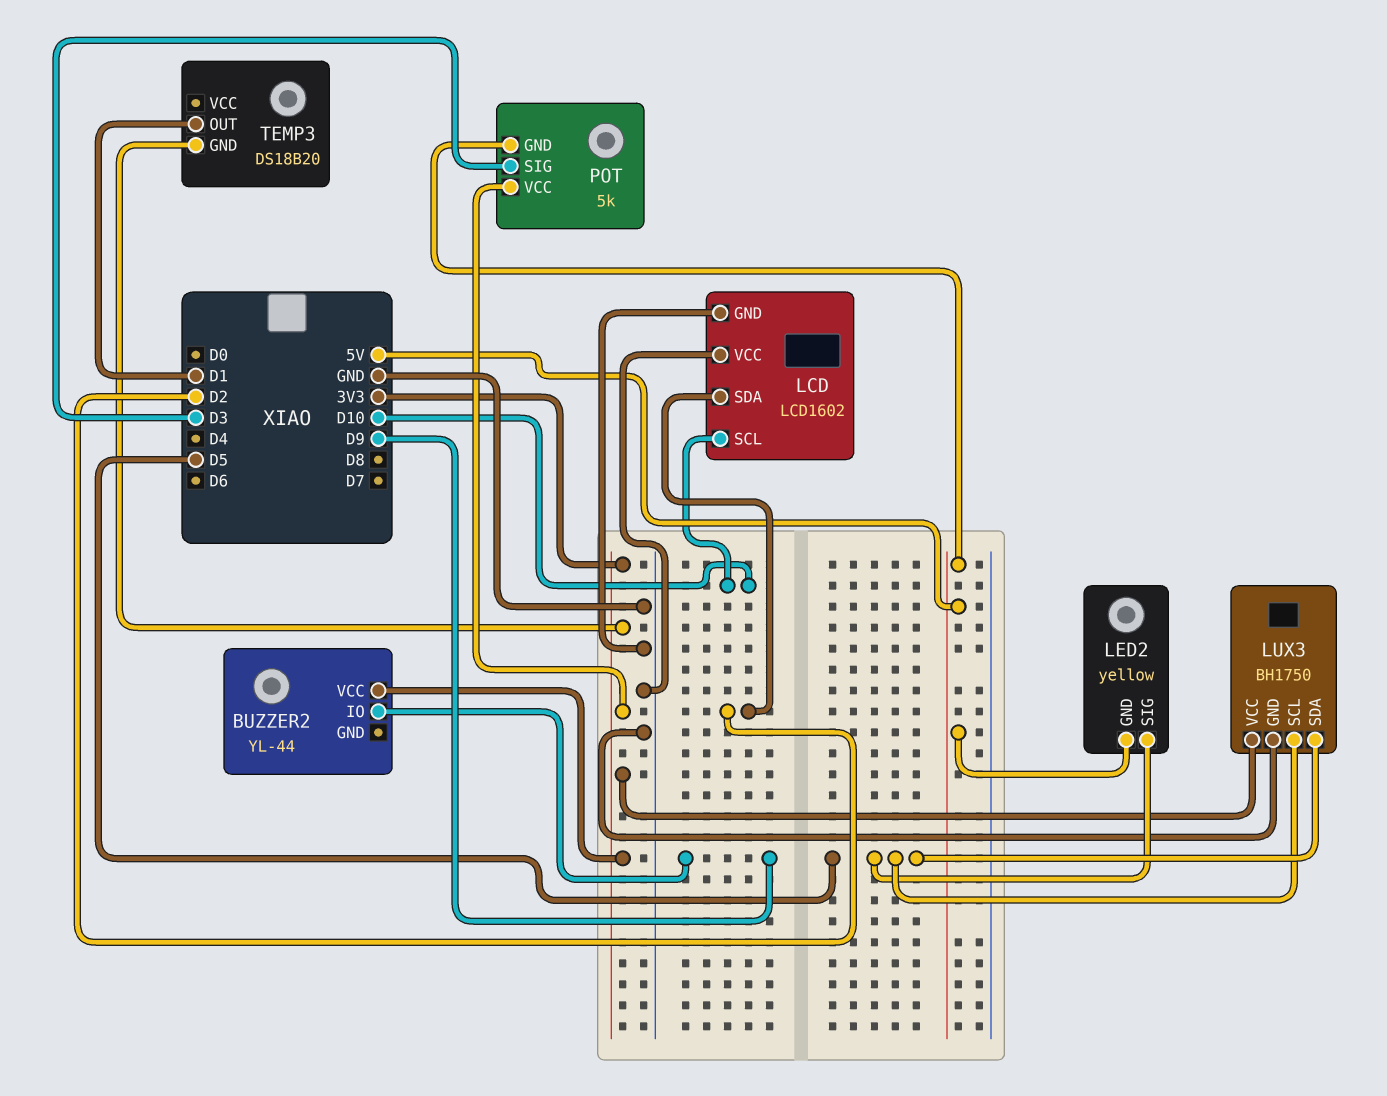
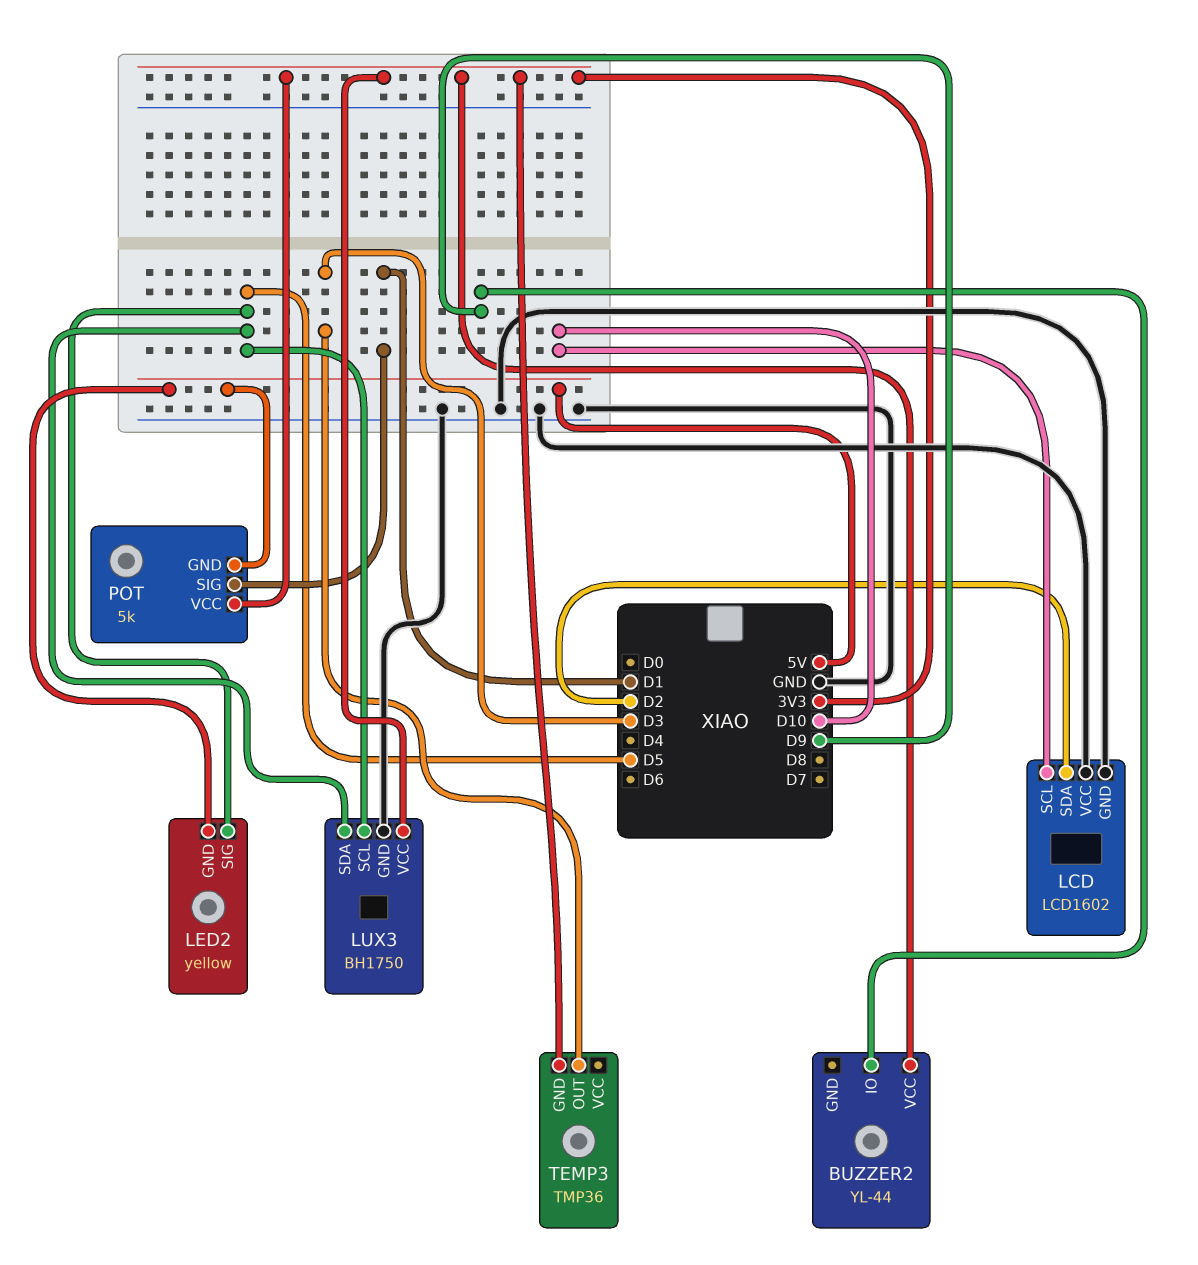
POT pin SIG: D3 -> D1
TEMP3: DS18B20 -> TMP36
TEMP3 pin OUT: D1 -> D3

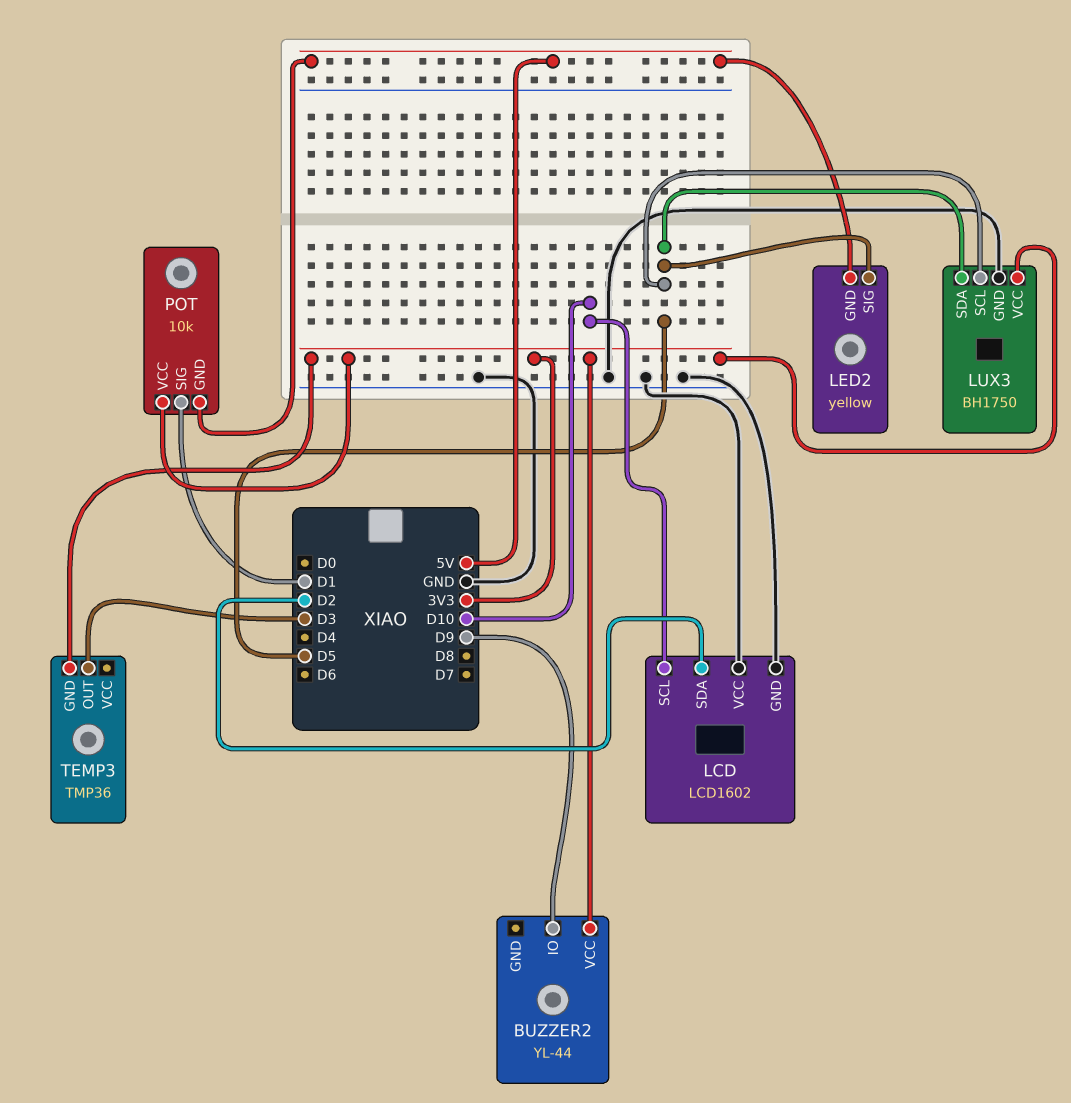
POT: 5k -> 10k

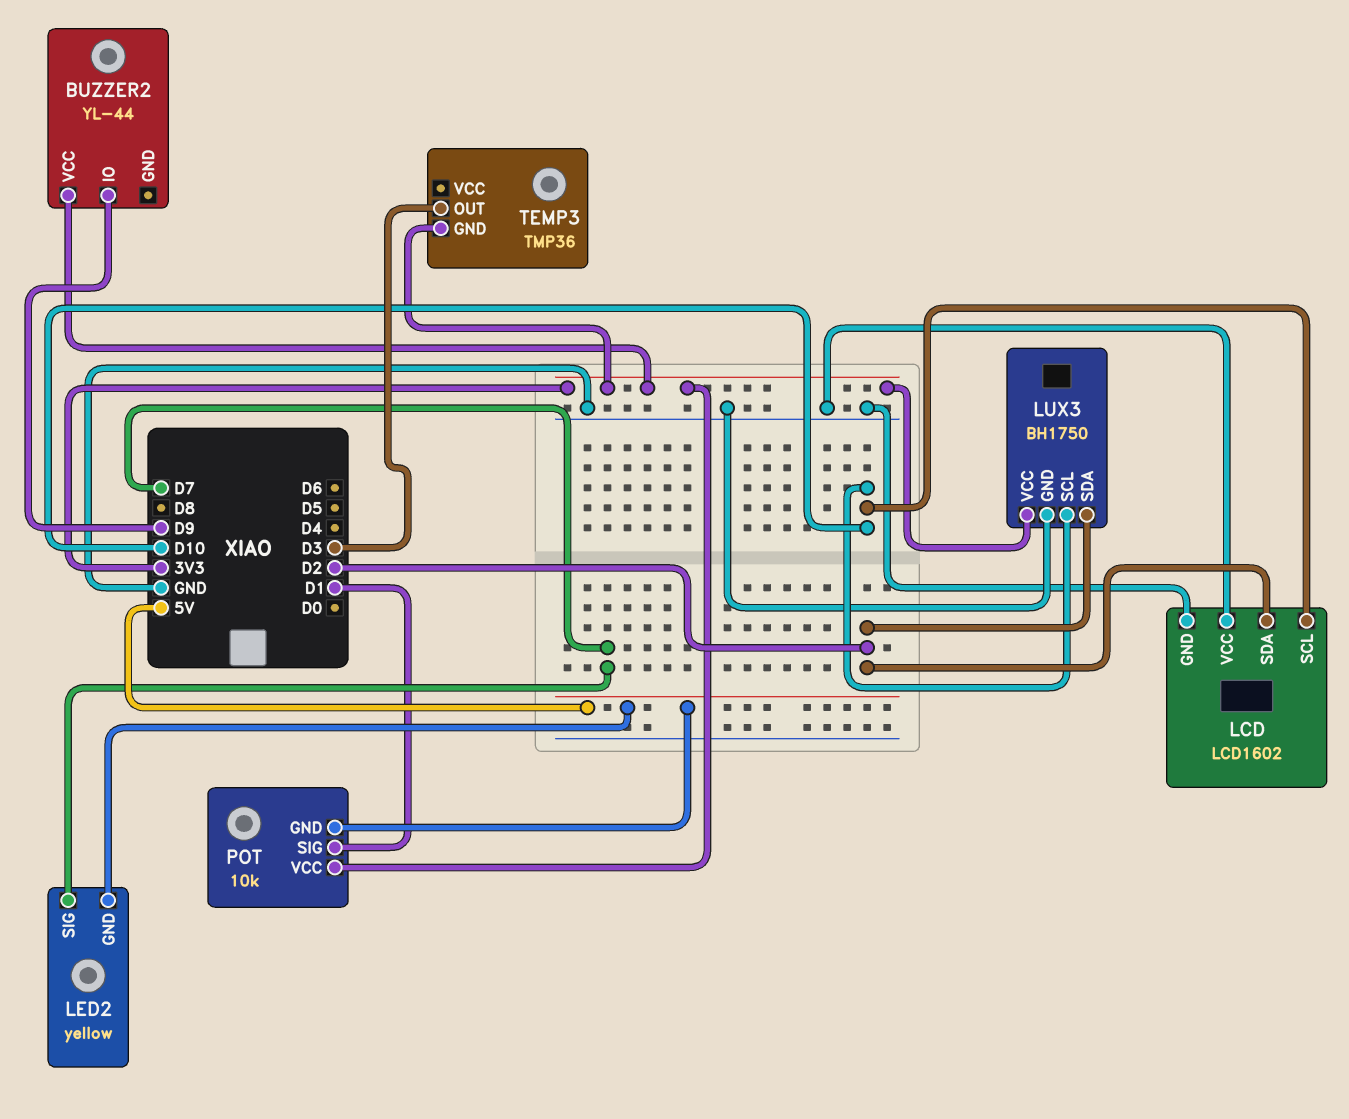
LED2 pin SIG: D5 -> D7
LUX3 pin SCL: D5 -> D10
LUX3 pin SDA: D5 -> D2

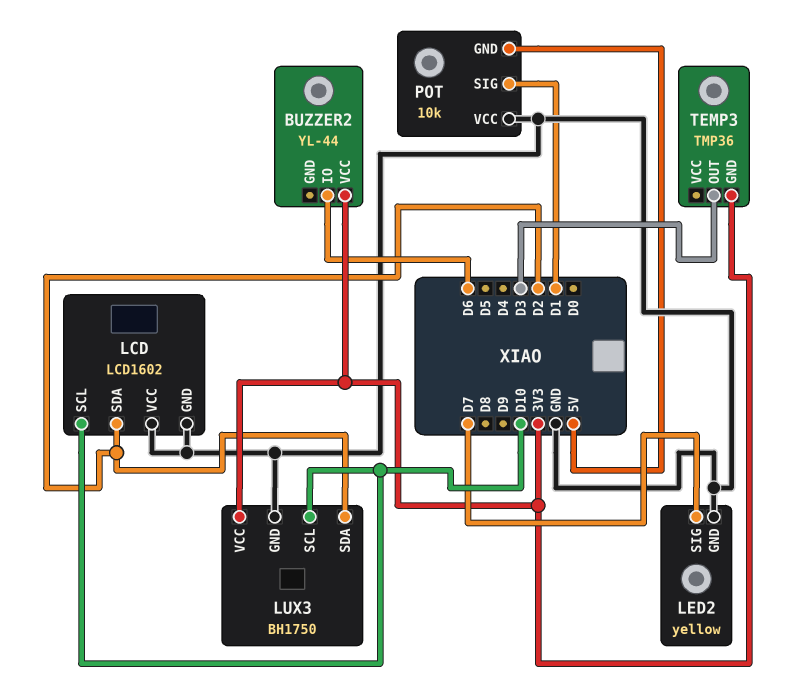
BUZZER2 pin IO: D9 -> D6
LED2 pin GND: 5V -> GND
POT pin VCC: 3V3 -> GND

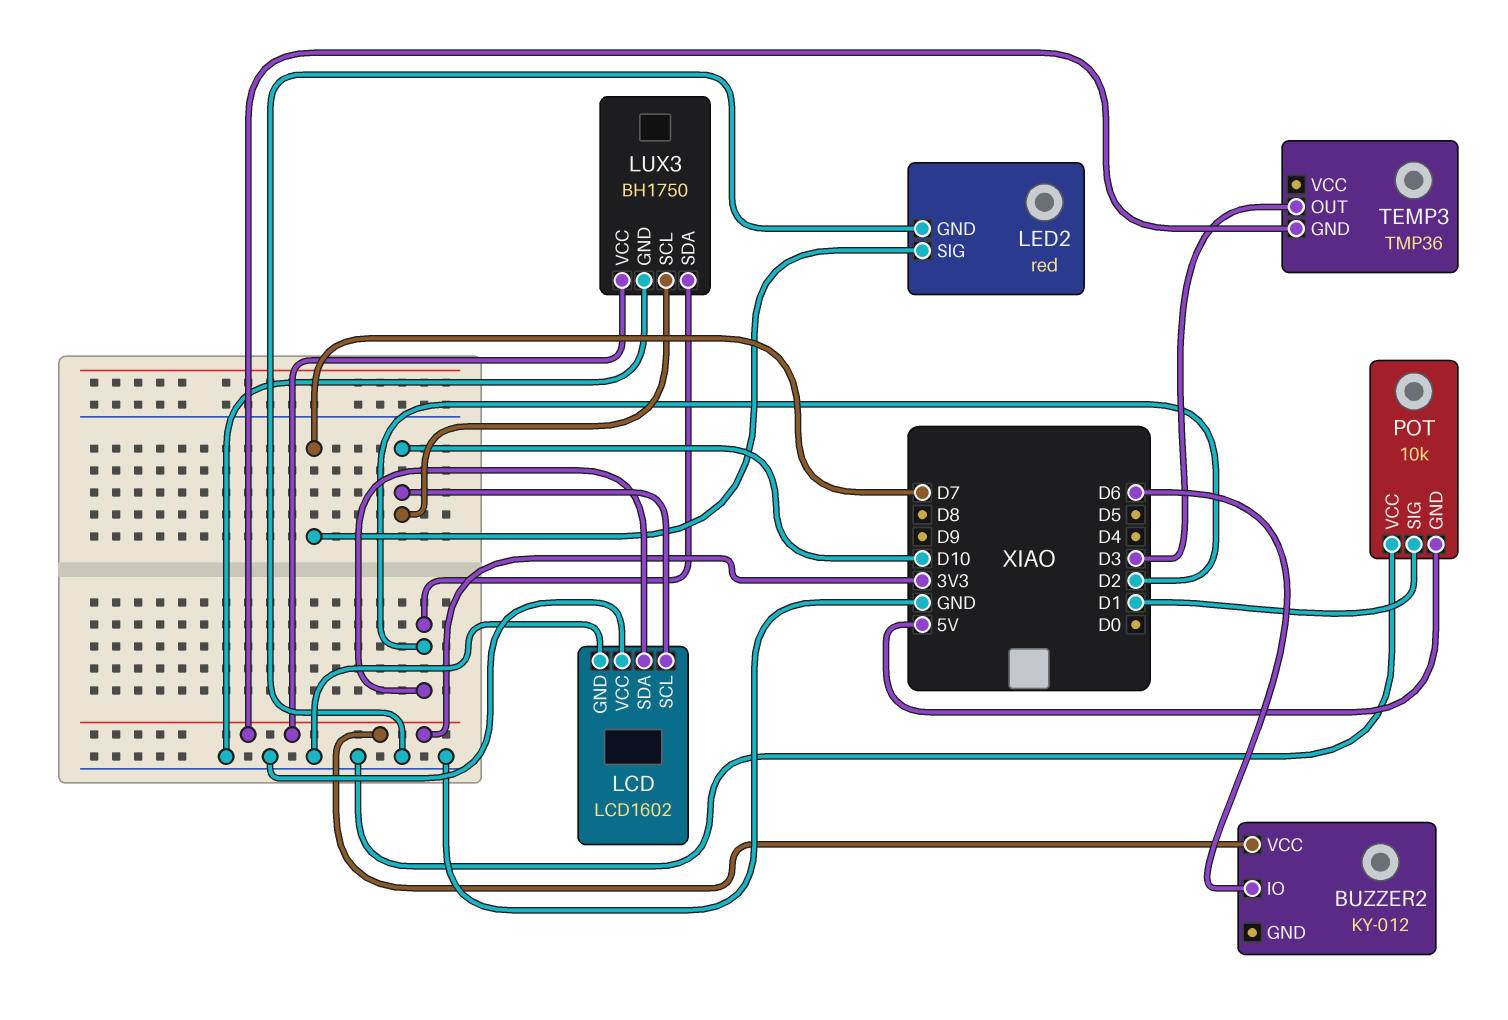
BUZZER2: YL-44 -> KY-012
LED2: yellow -> red

